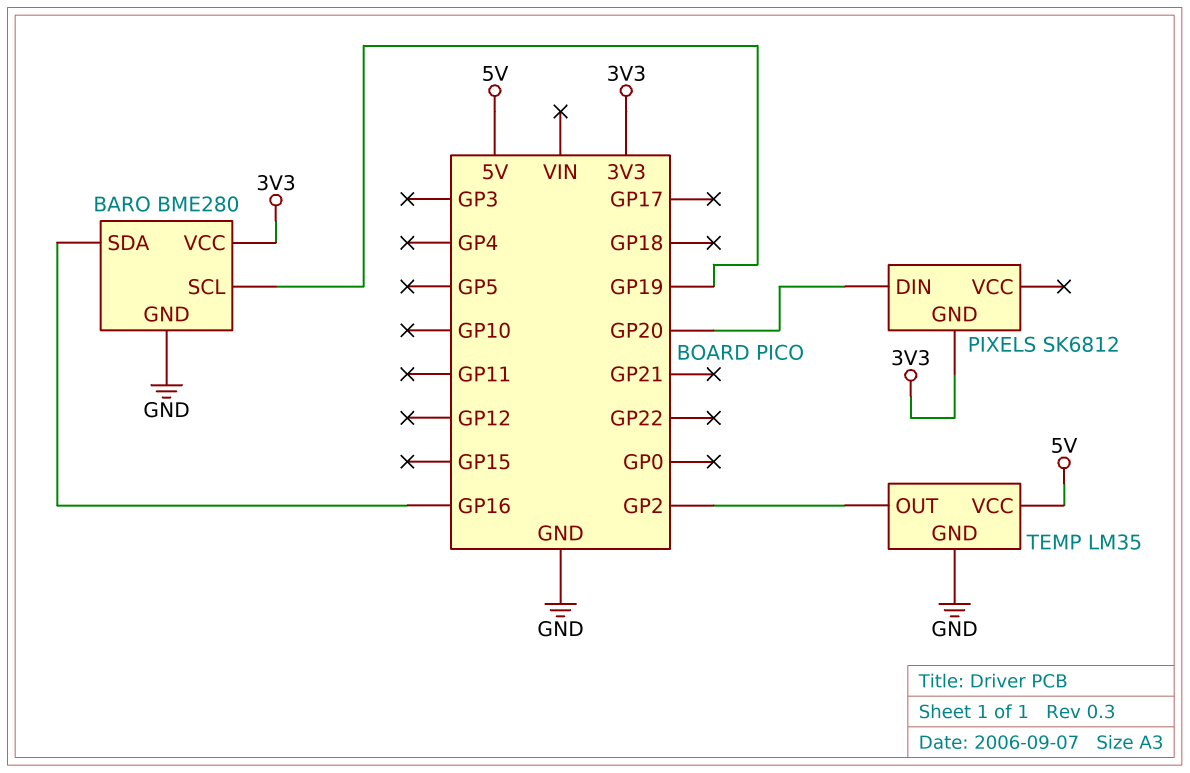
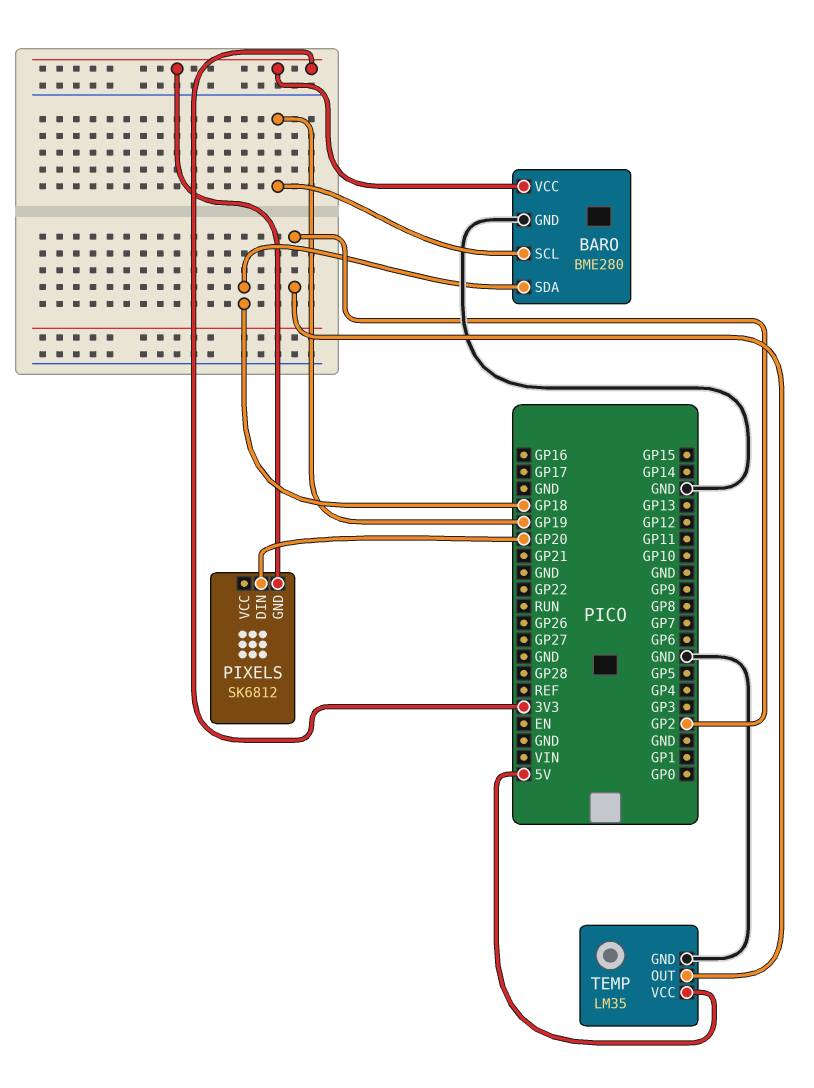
BARO pin SDA: GP16 -> GP18

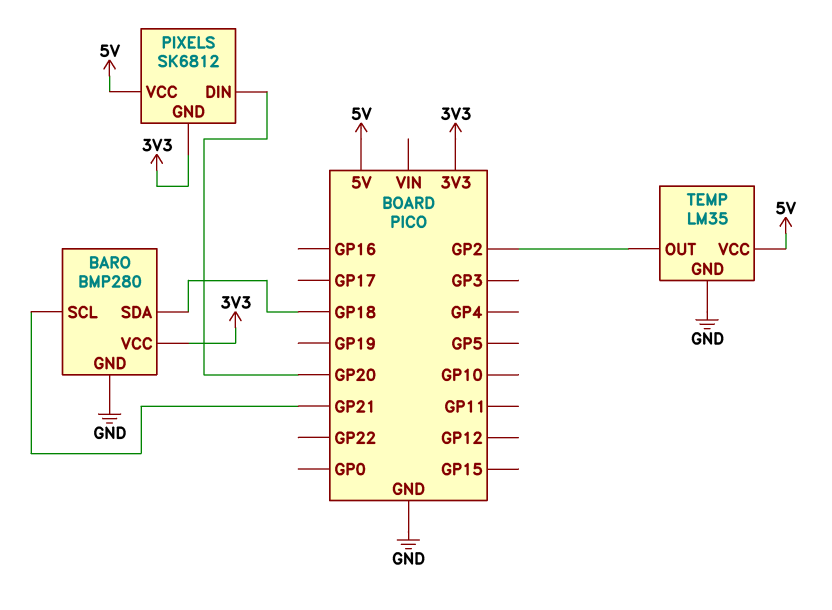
BARO: BME280 -> BMP280
BARO pin SCL: GP19 -> GP21
PIXELS pin VCC: none -> 5V

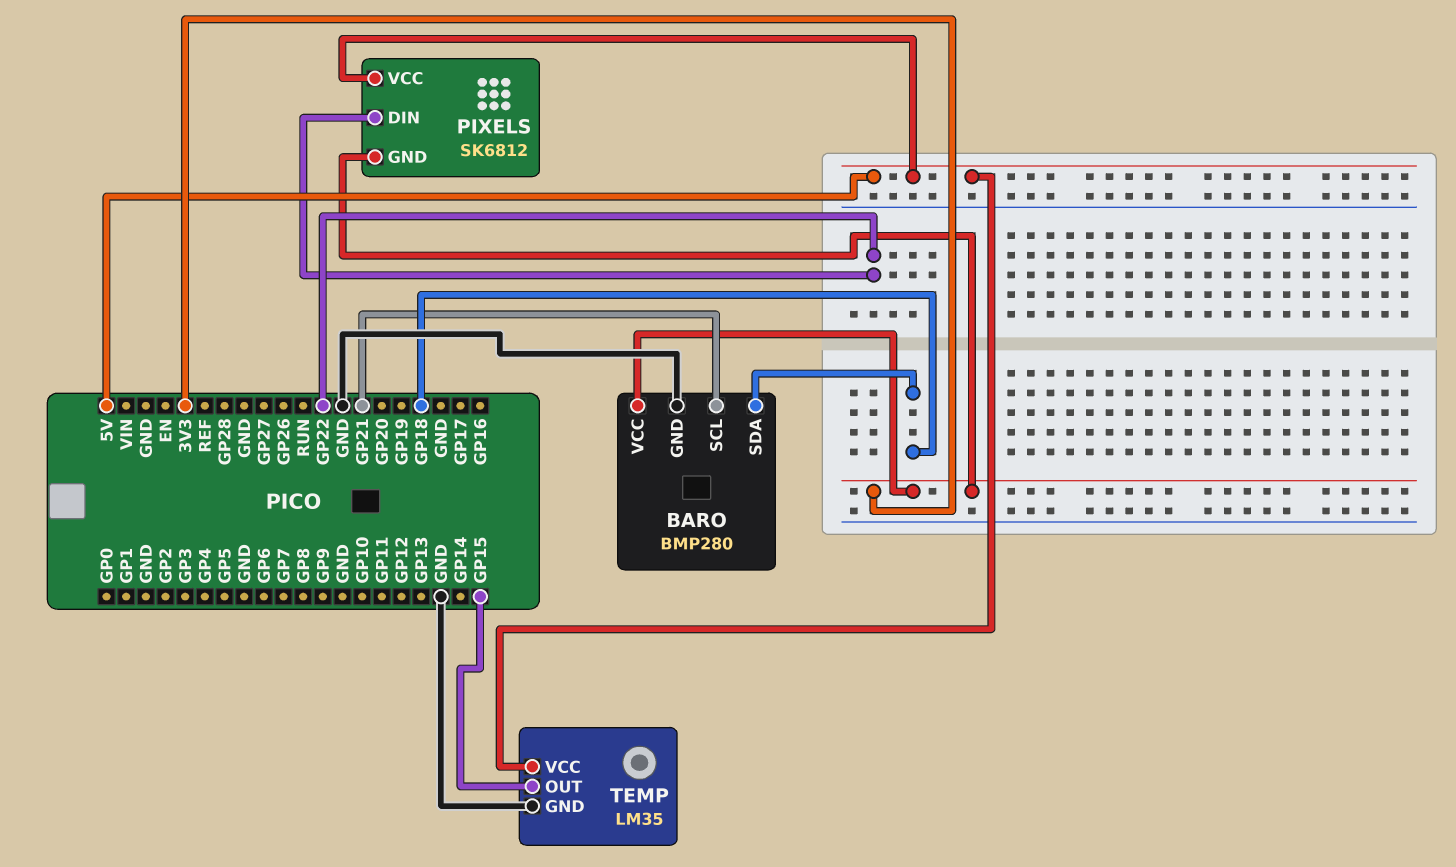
PIXELS pin DIN: GP20 -> GP22
TEMP pin OUT: GP2 -> GP15

